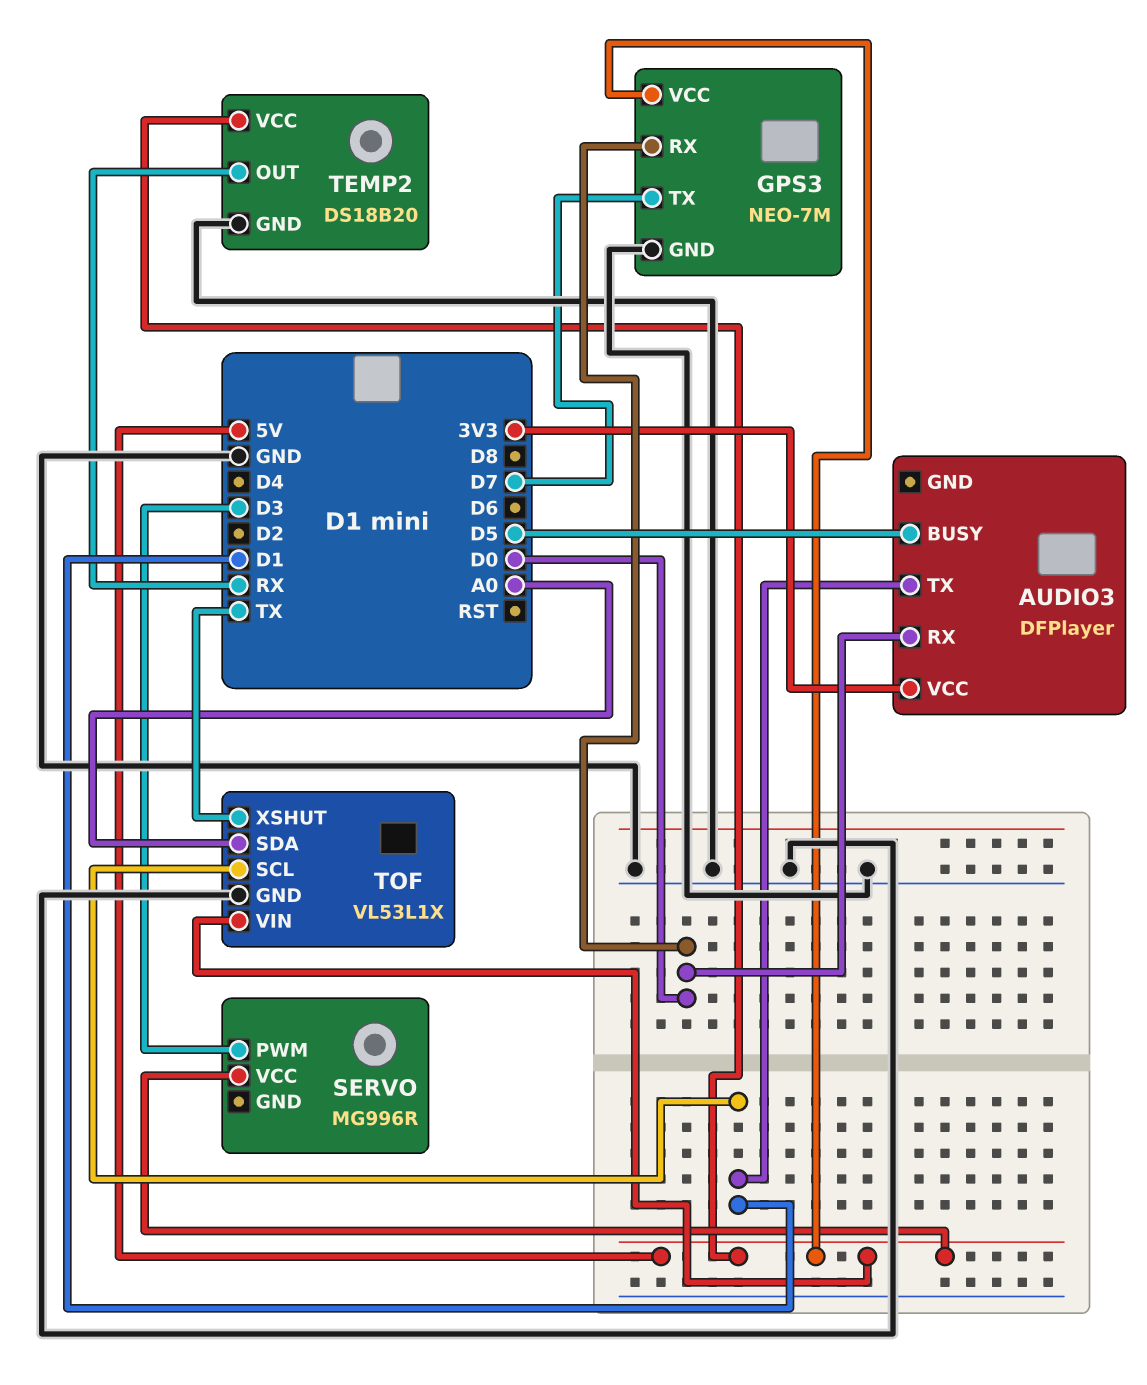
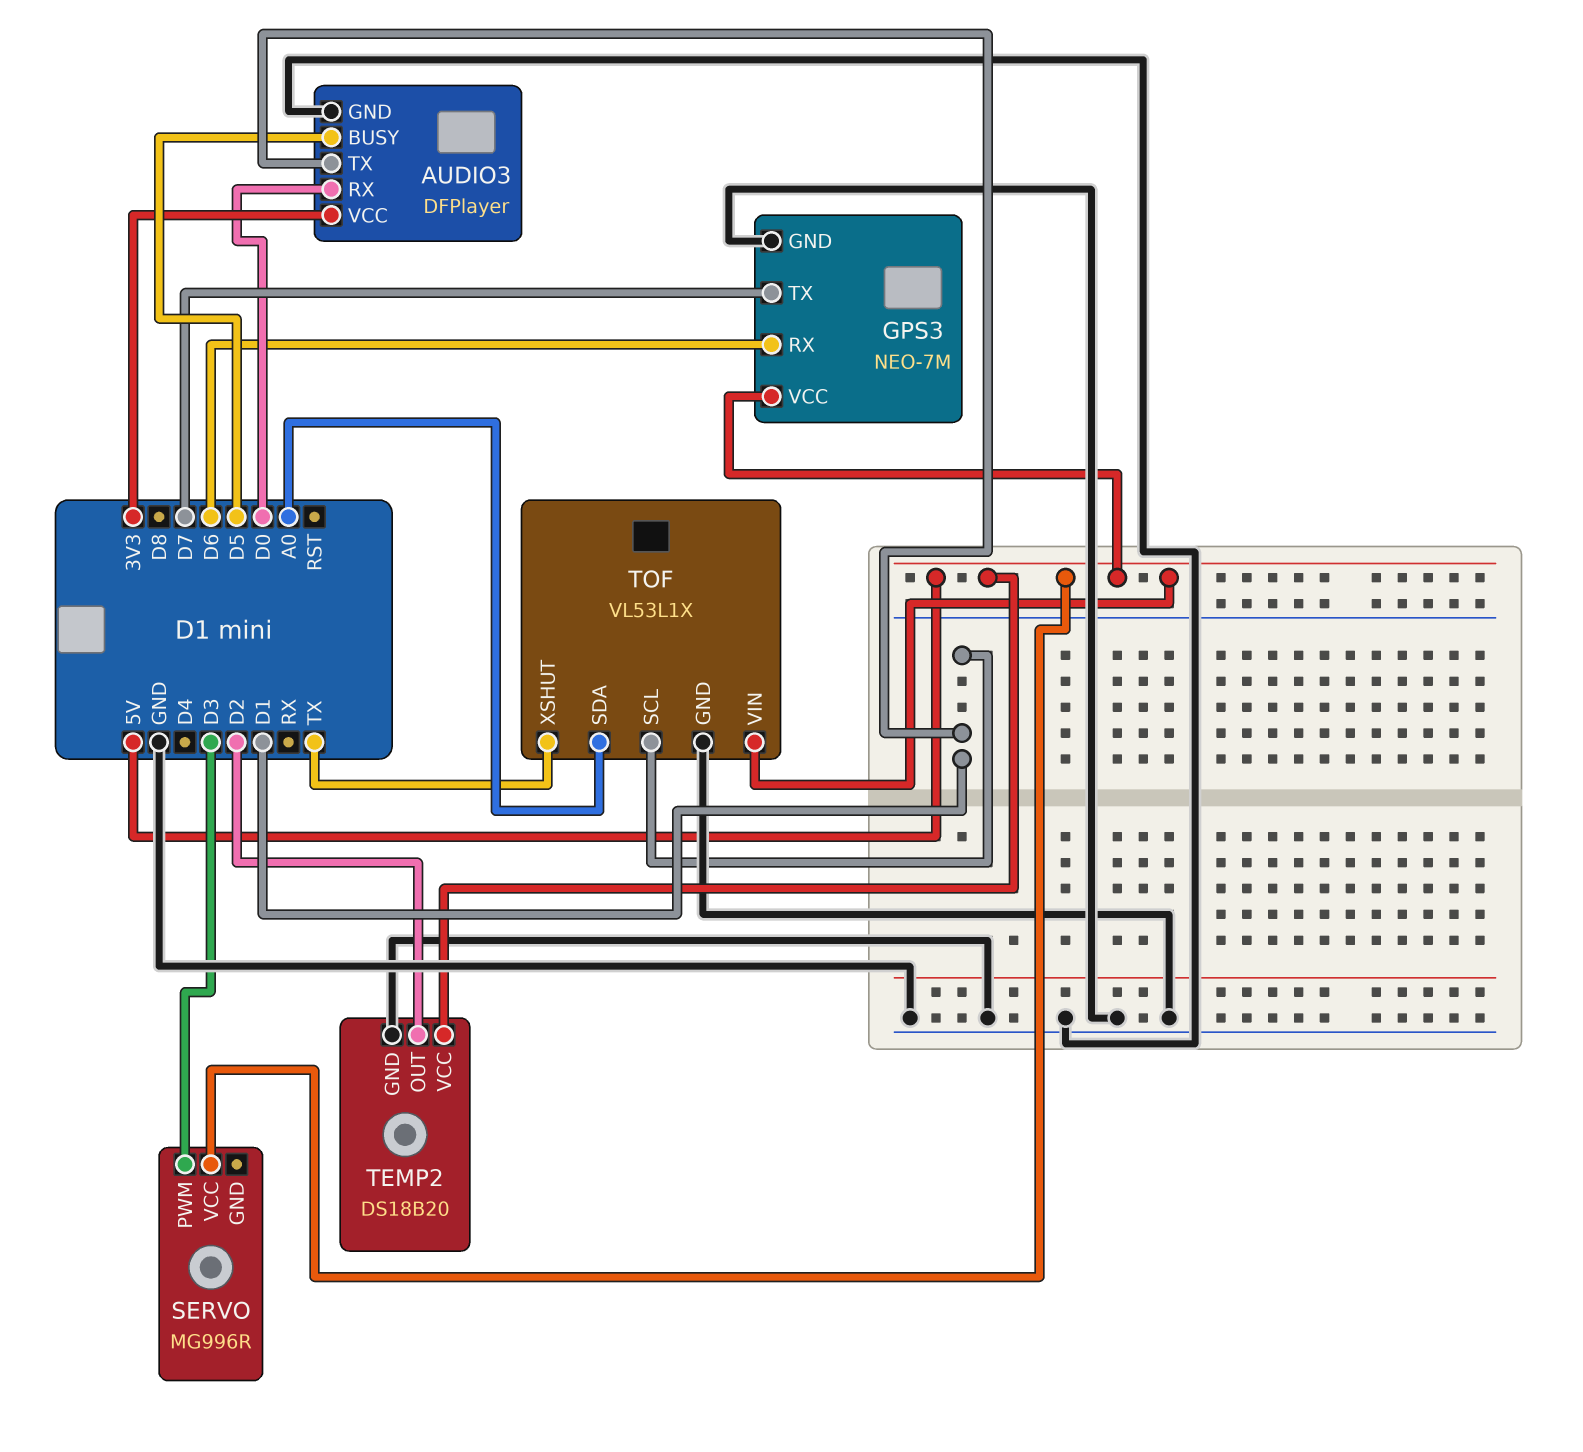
AUDIO3 pin GND: none -> GND
GPS3 pin RX: D0 -> D6
TEMP2 pin OUT: RX -> D2

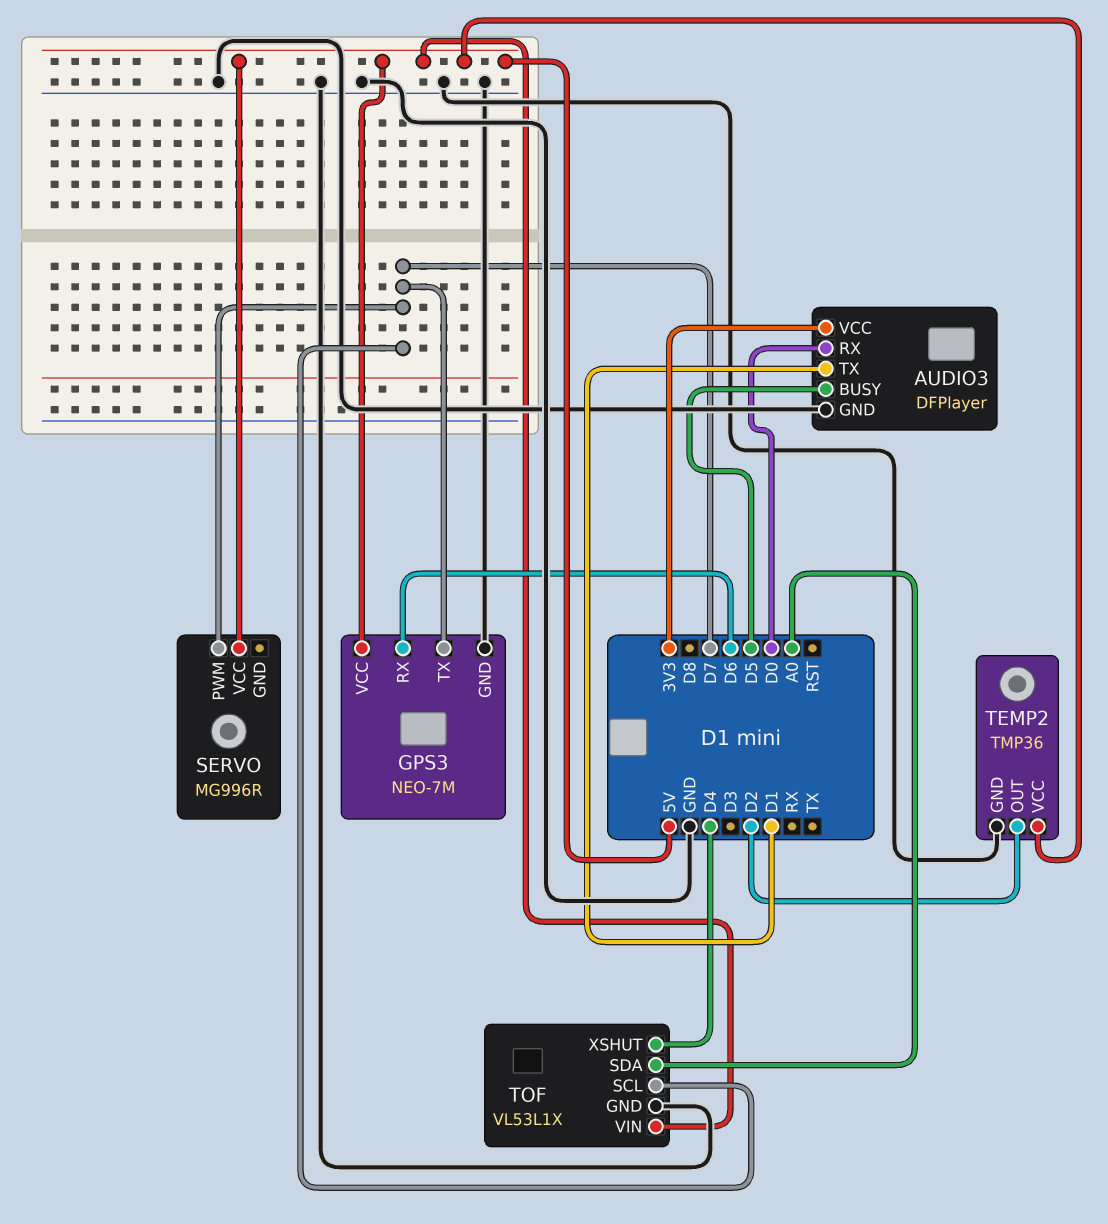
SERVO pin PWM: D3 -> D7
TEMP2: DS18B20 -> TMP36
TOF pin SCL: D1 -> D7
TOF pin XSHUT: TX -> D4

